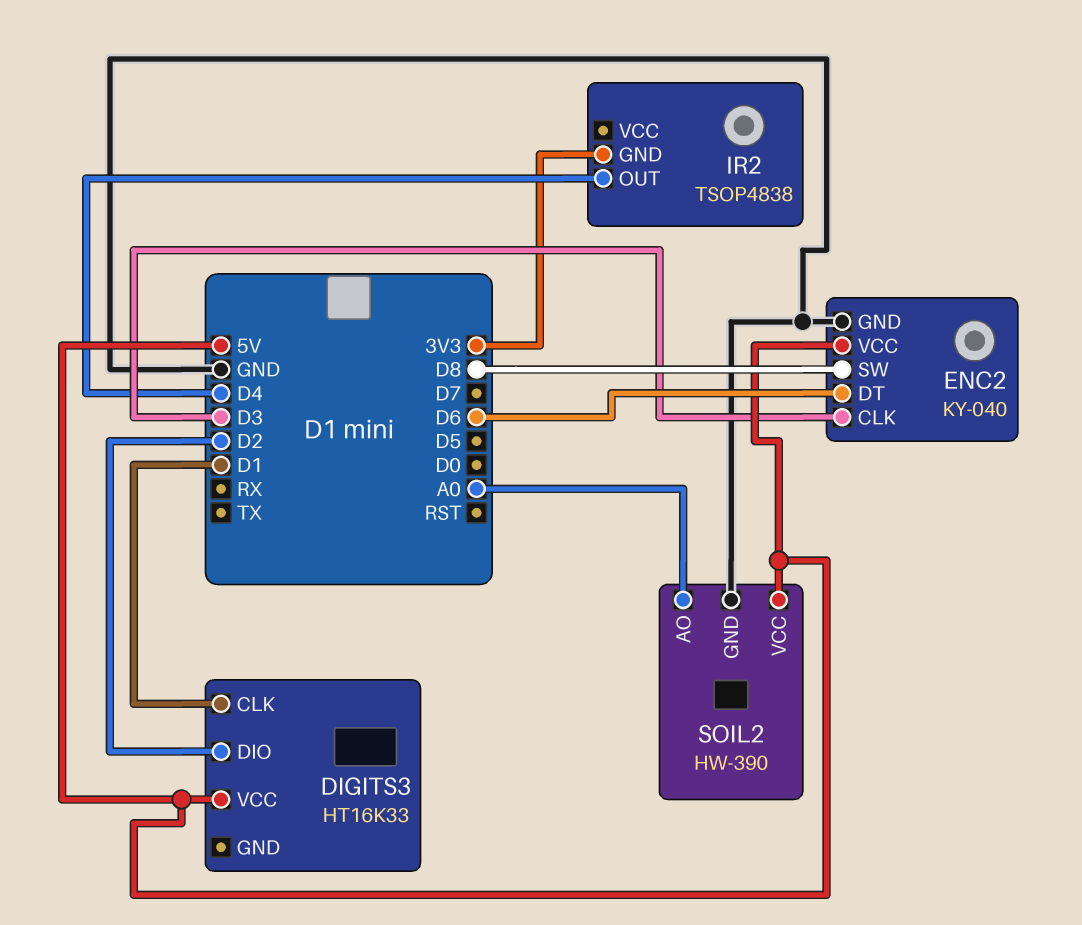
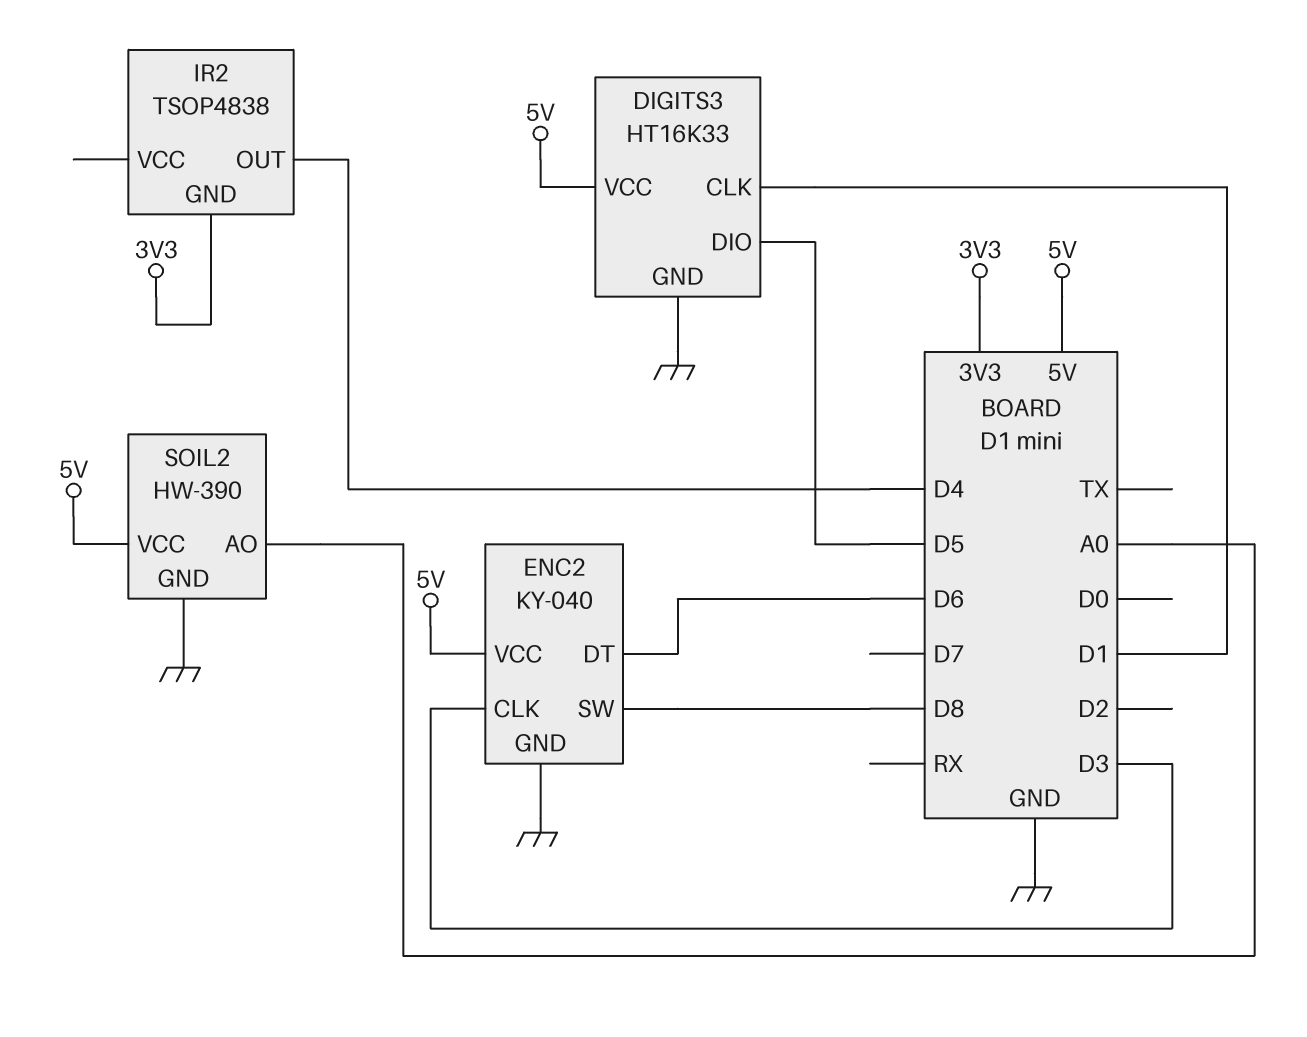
DIGITS3 pin DIO: D2 -> D5
DIGITS3 pin GND: none -> GND

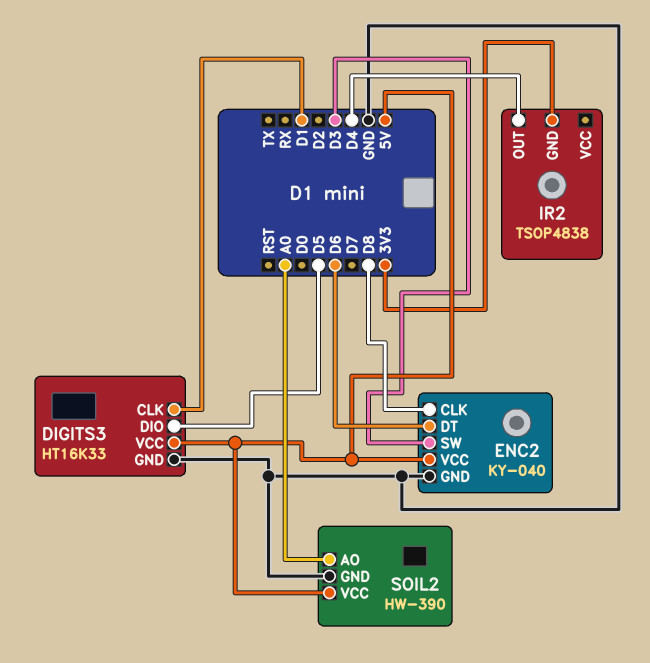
ENC2 pin CLK: D3 -> D8
ENC2 pin SW: D8 -> D3

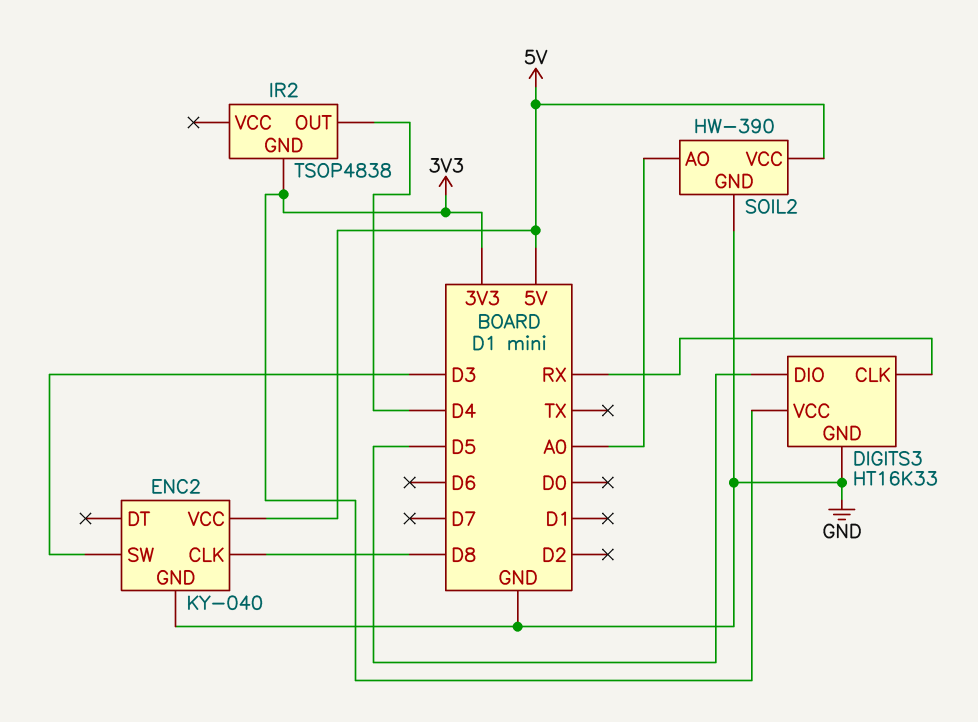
DIGITS3 pin CLK: D1 -> RX
DIGITS3 pin VCC: 5V -> 3V3
ENC2 pin DT: D6 -> none

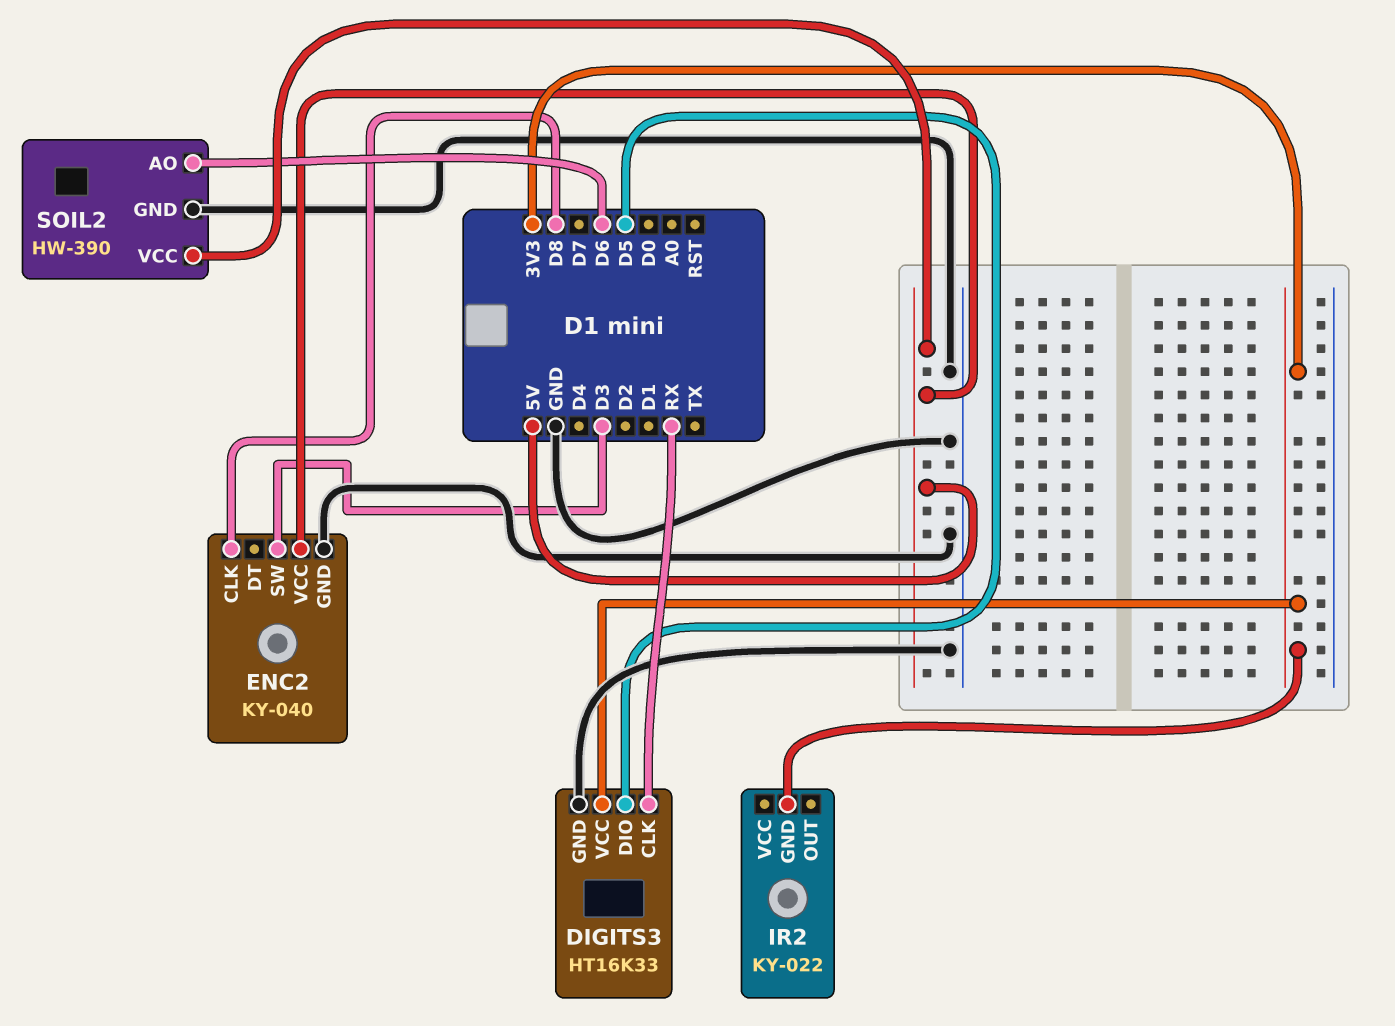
IR2: TSOP4838 -> KY-022
IR2 pin OUT: D4 -> none
SOIL2 pin AO: A0 -> D6

